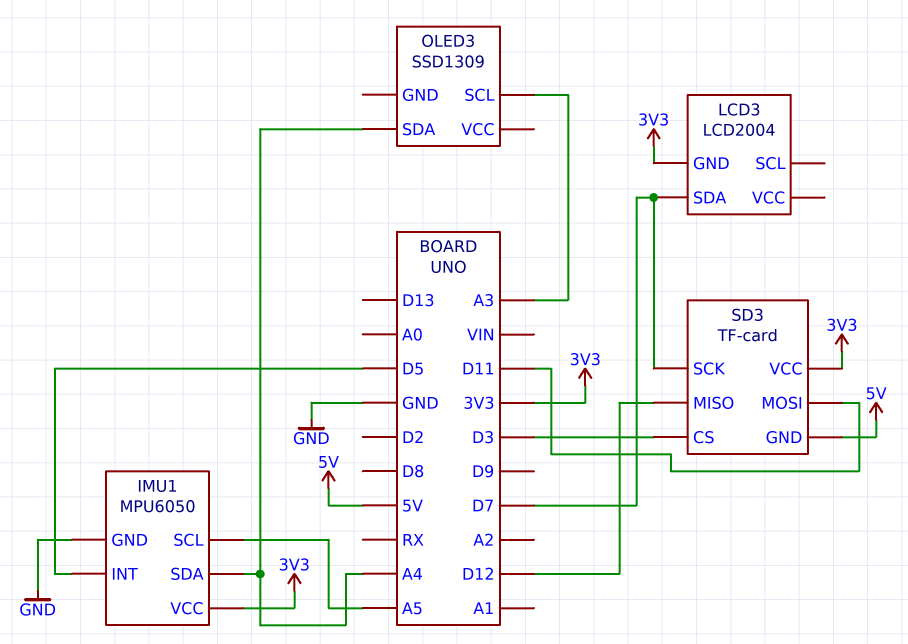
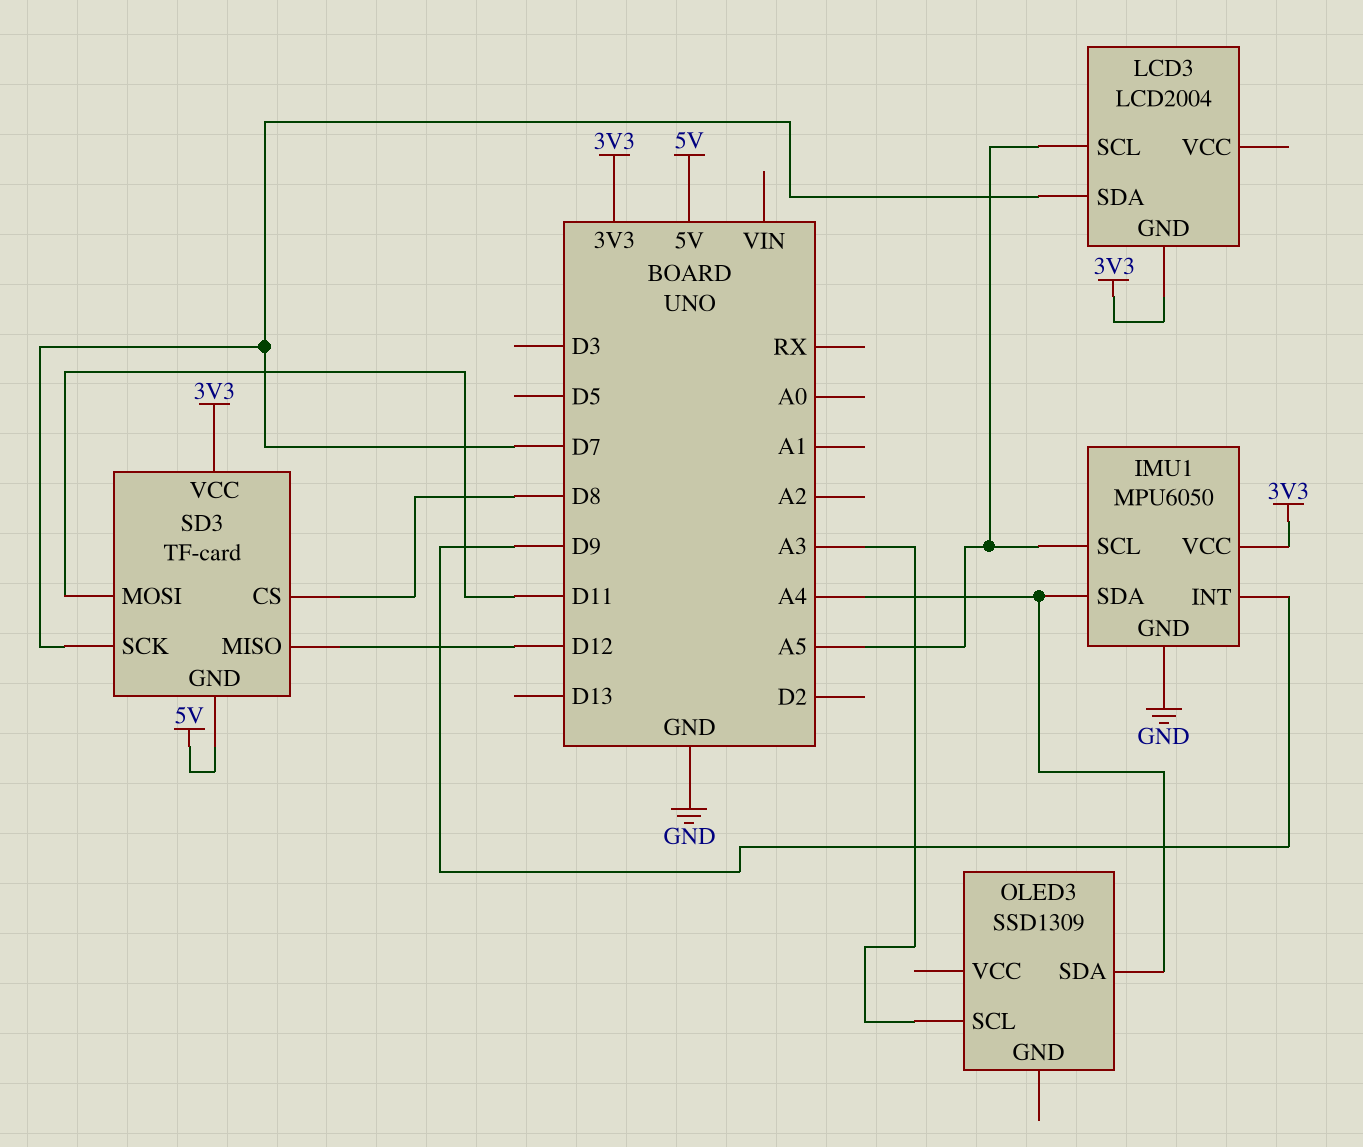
IMU1 pin INT: D5 -> D9
LCD3 pin SCL: none -> A5
SD3 pin CS: D3 -> D8

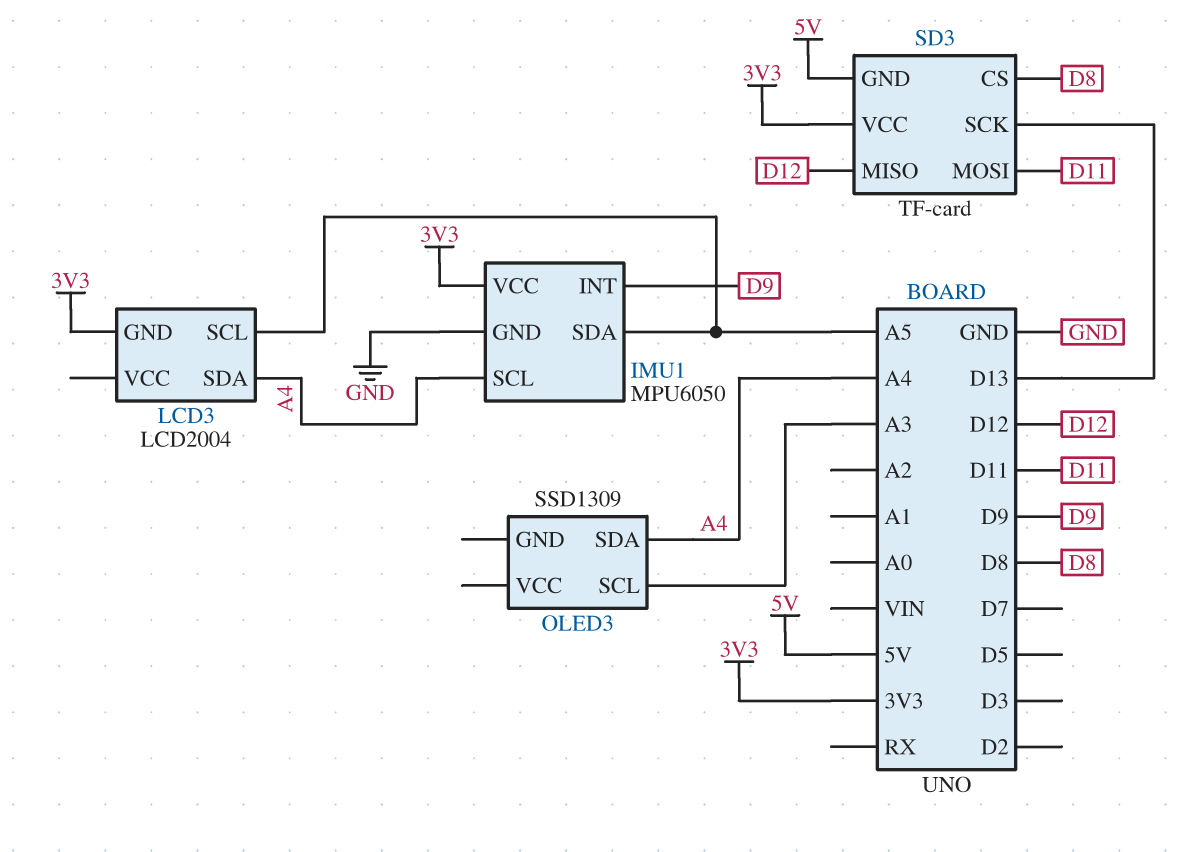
IMU1 pin SCL: A5 -> A4
IMU1 pin SDA: A4 -> A5
LCD3 pin SDA: D7 -> A4
SD3 pin SCK: D7 -> D13

